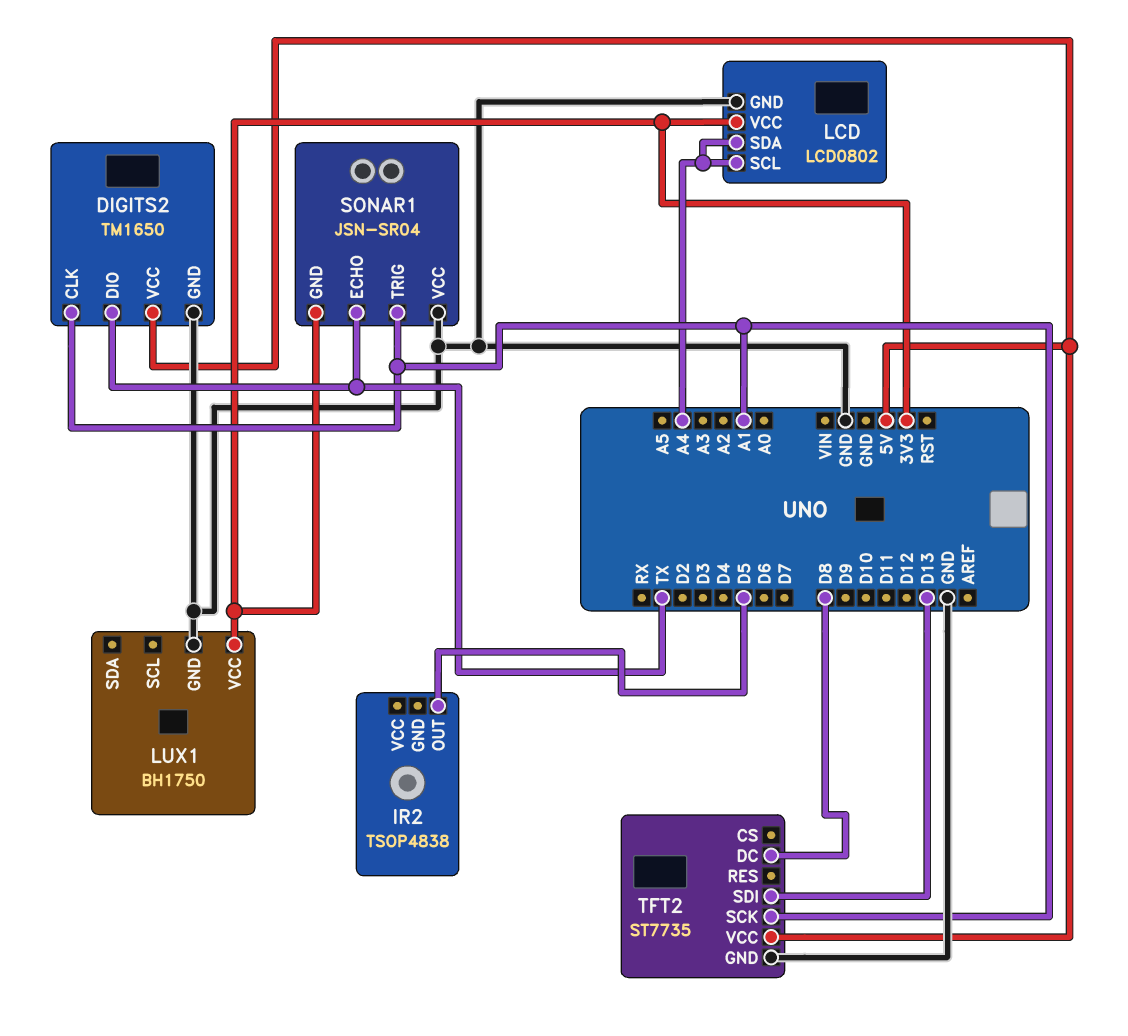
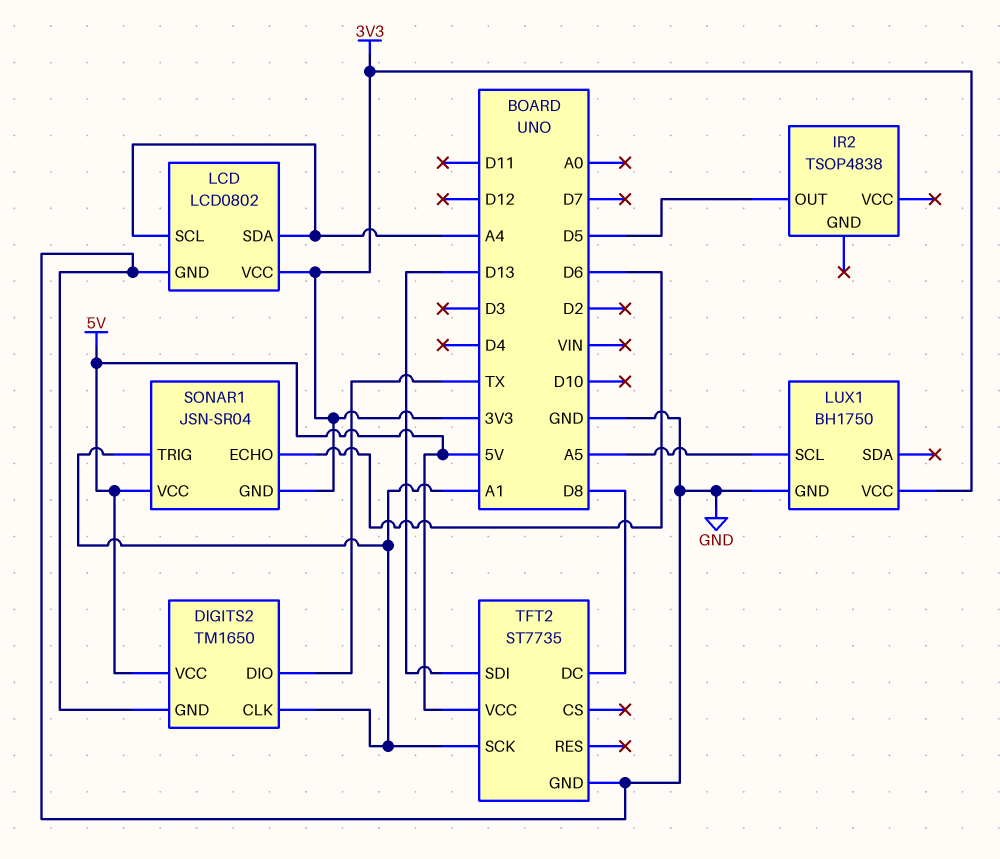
LUX1 pin SCL: none -> A5
SONAR1 pin ECHO: TX -> D6
SONAR1 pin VCC: GND -> 5V

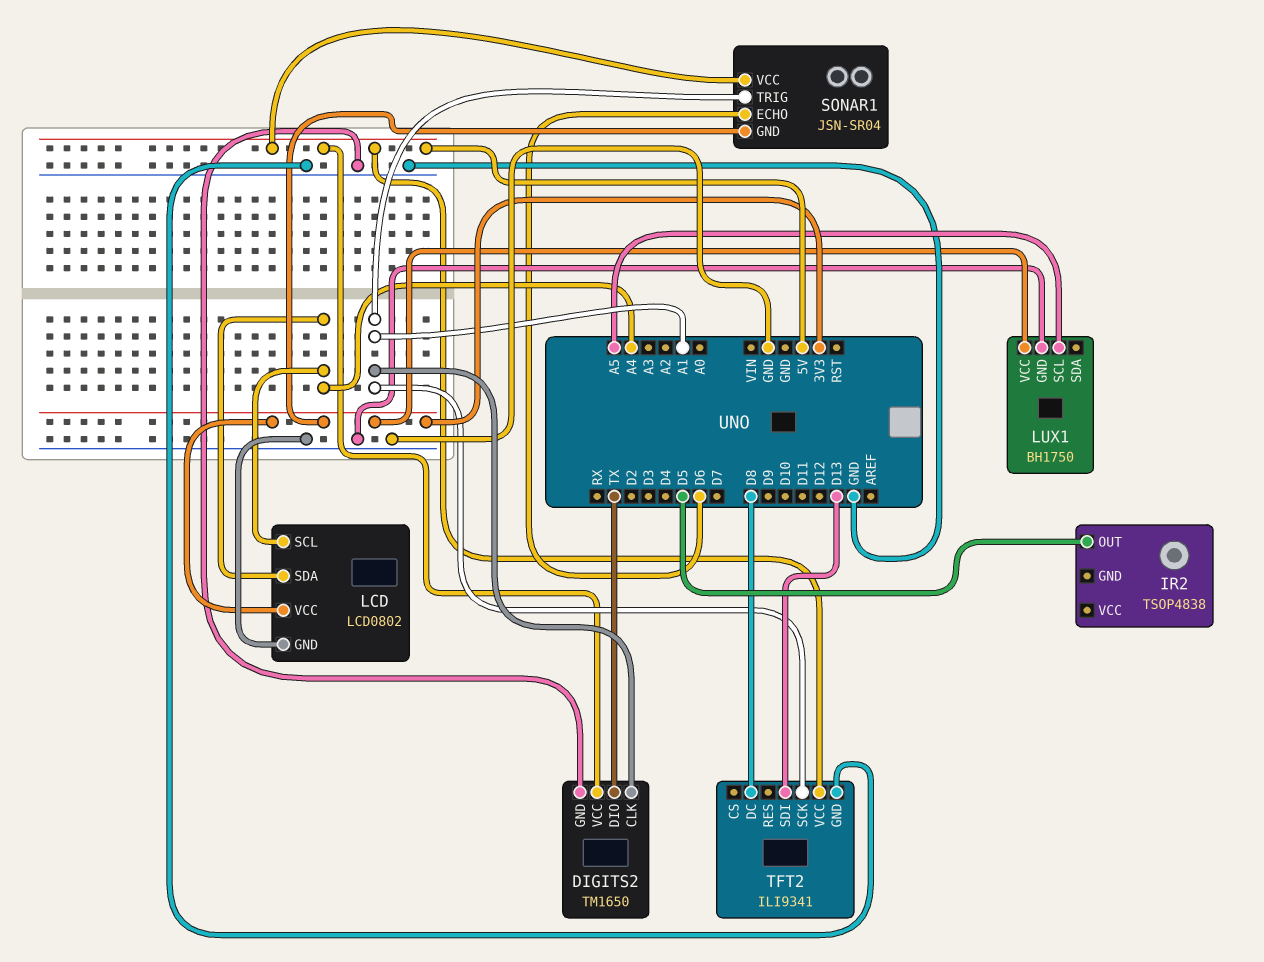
TFT2: ST7735 -> ILI9341

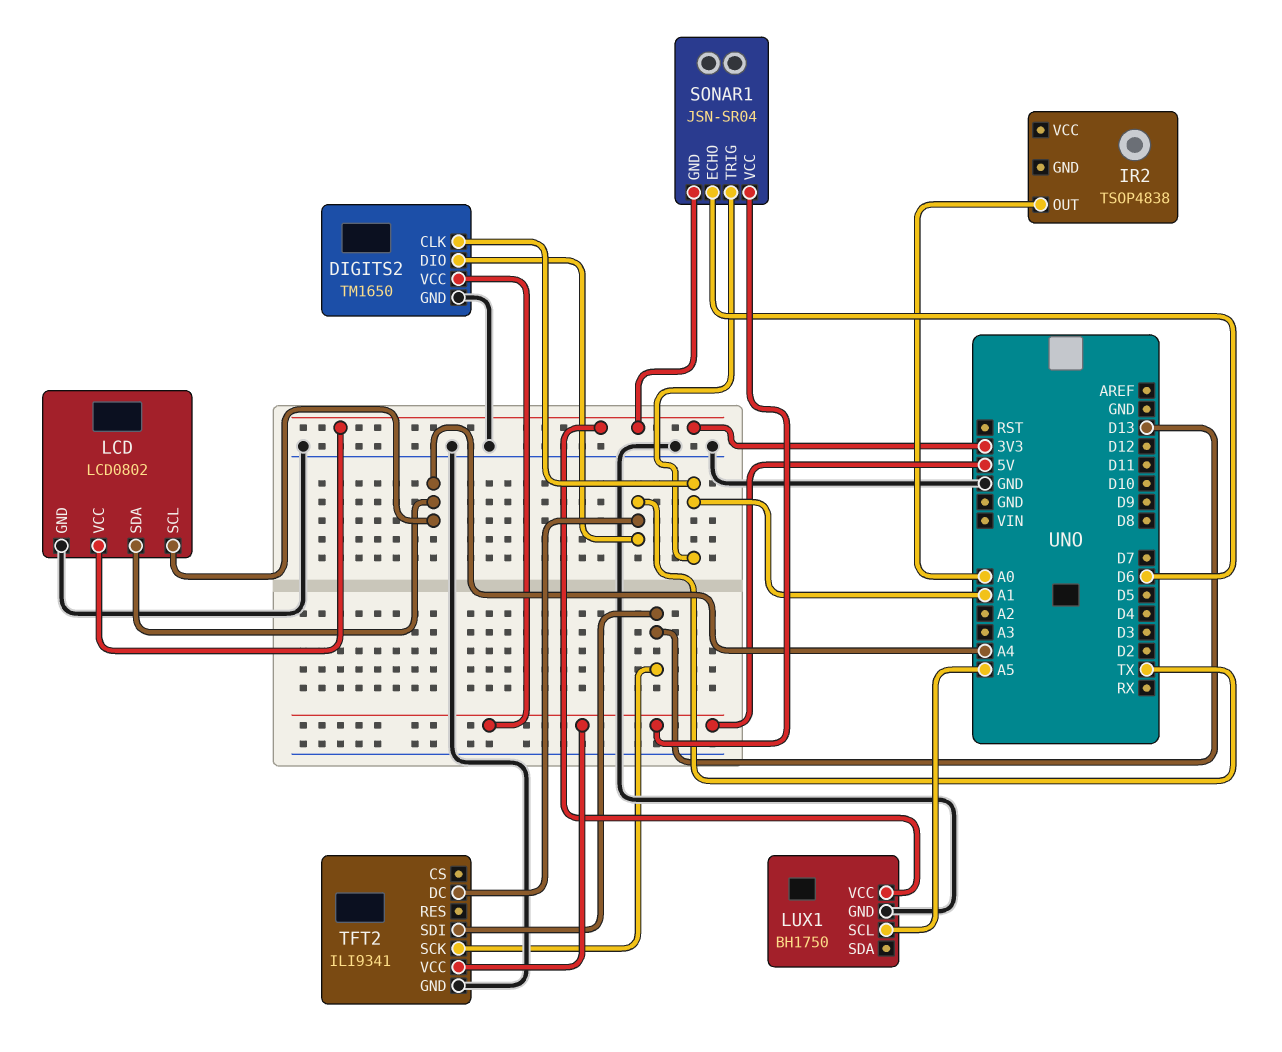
IR2 pin OUT: D5 -> A0
TFT2 pin DC: D8 -> TX
TFT2 pin SCK: A1 -> D13

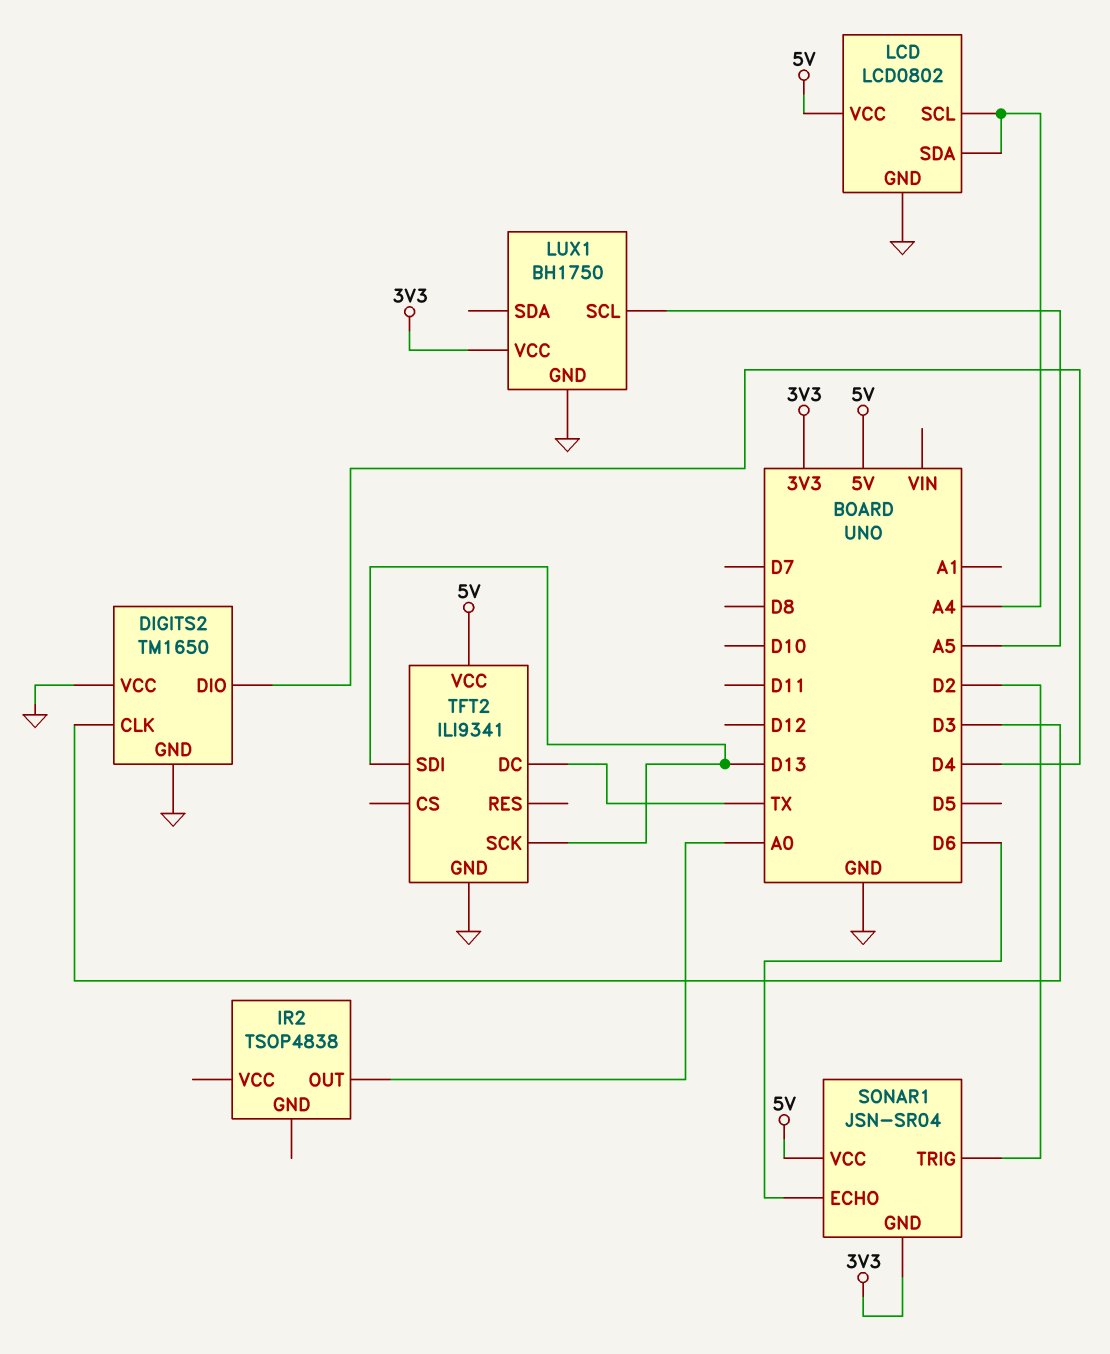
DIGITS2 pin CLK: A1 -> D3
DIGITS2 pin DIO: TX -> D4
DIGITS2 pin VCC: 5V -> GND
LCD pin VCC: 3V3 -> 5V
SONAR1 pin TRIG: A1 -> D2

